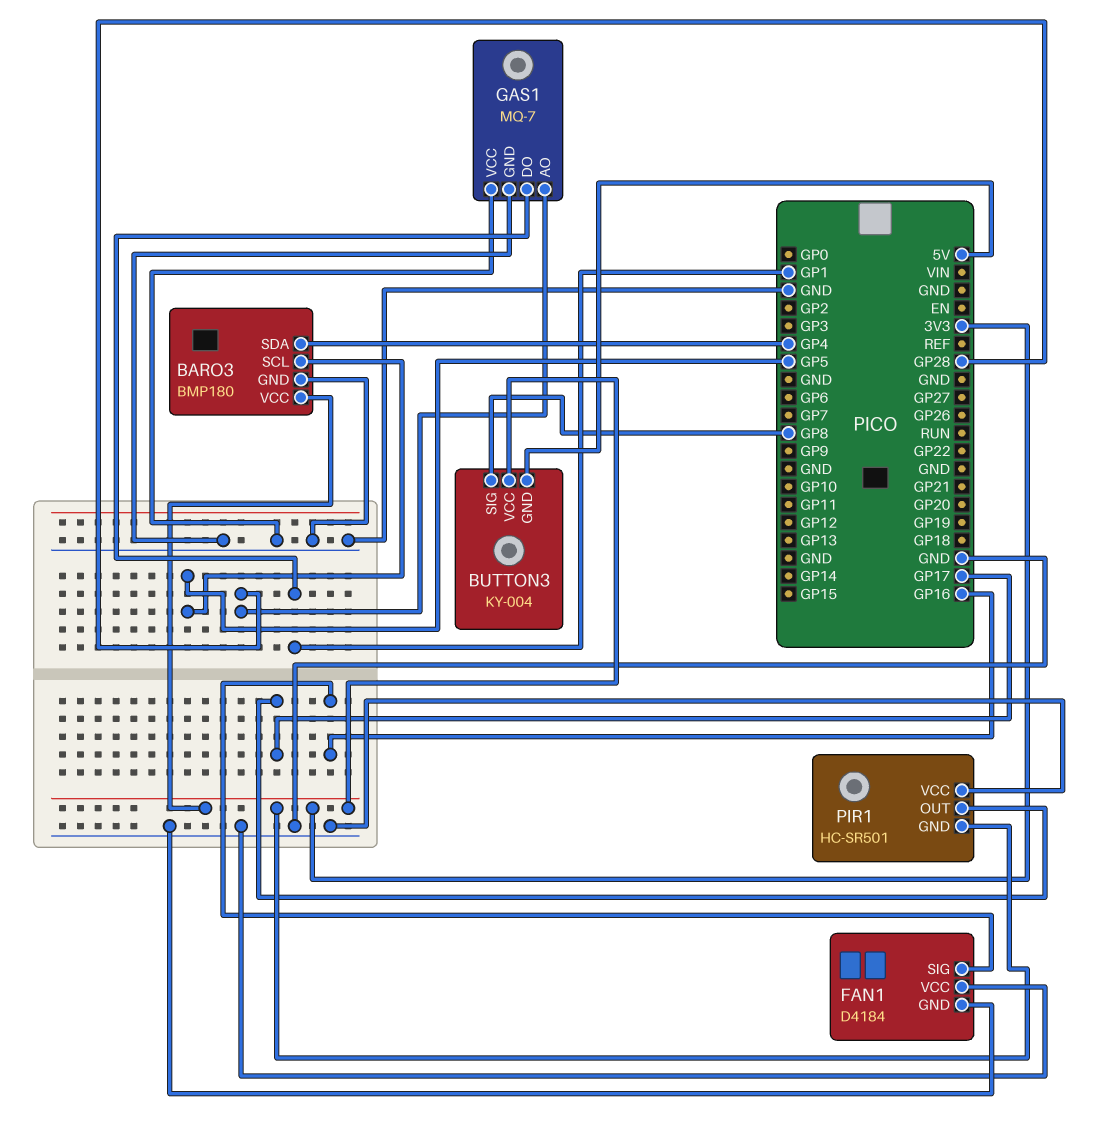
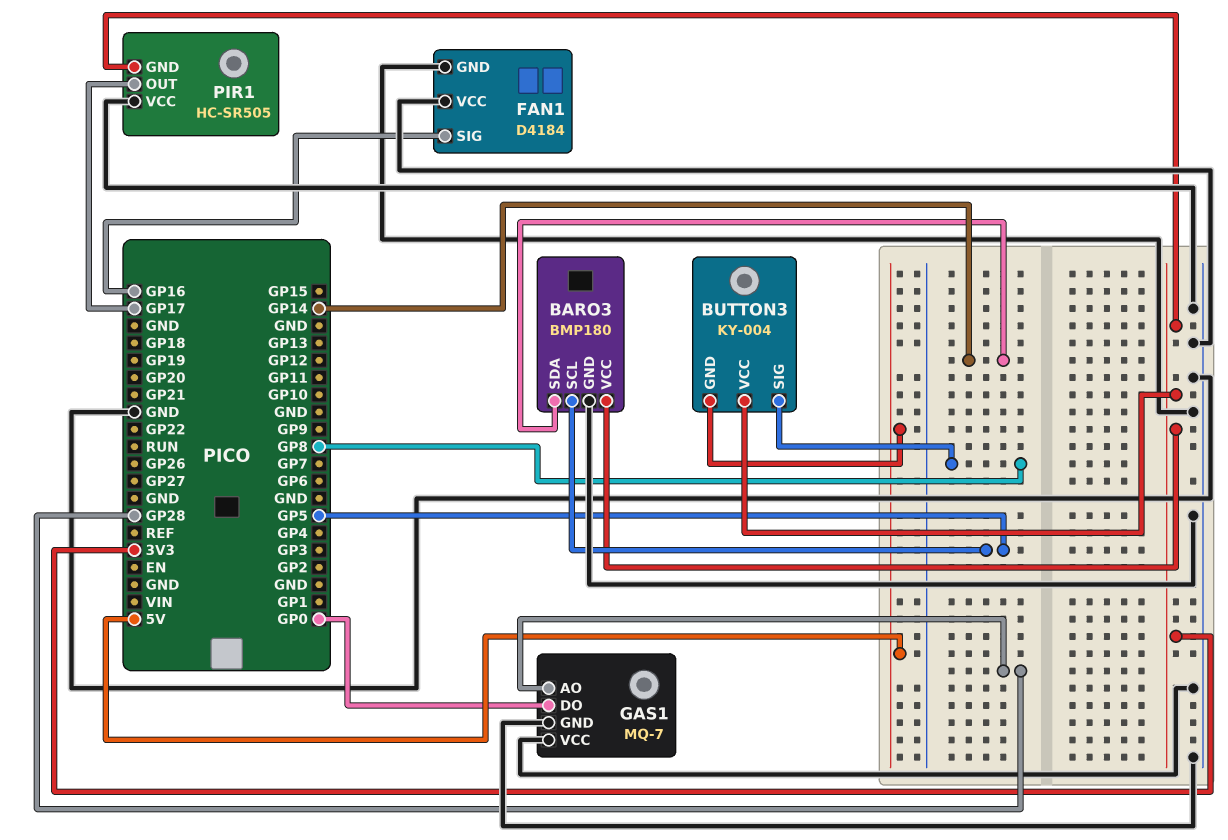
BARO3 pin SDA: GP4 -> GP14
GAS1 pin DO: GP1 -> GP0
PIR1: HC-SR501 -> HC-SR505

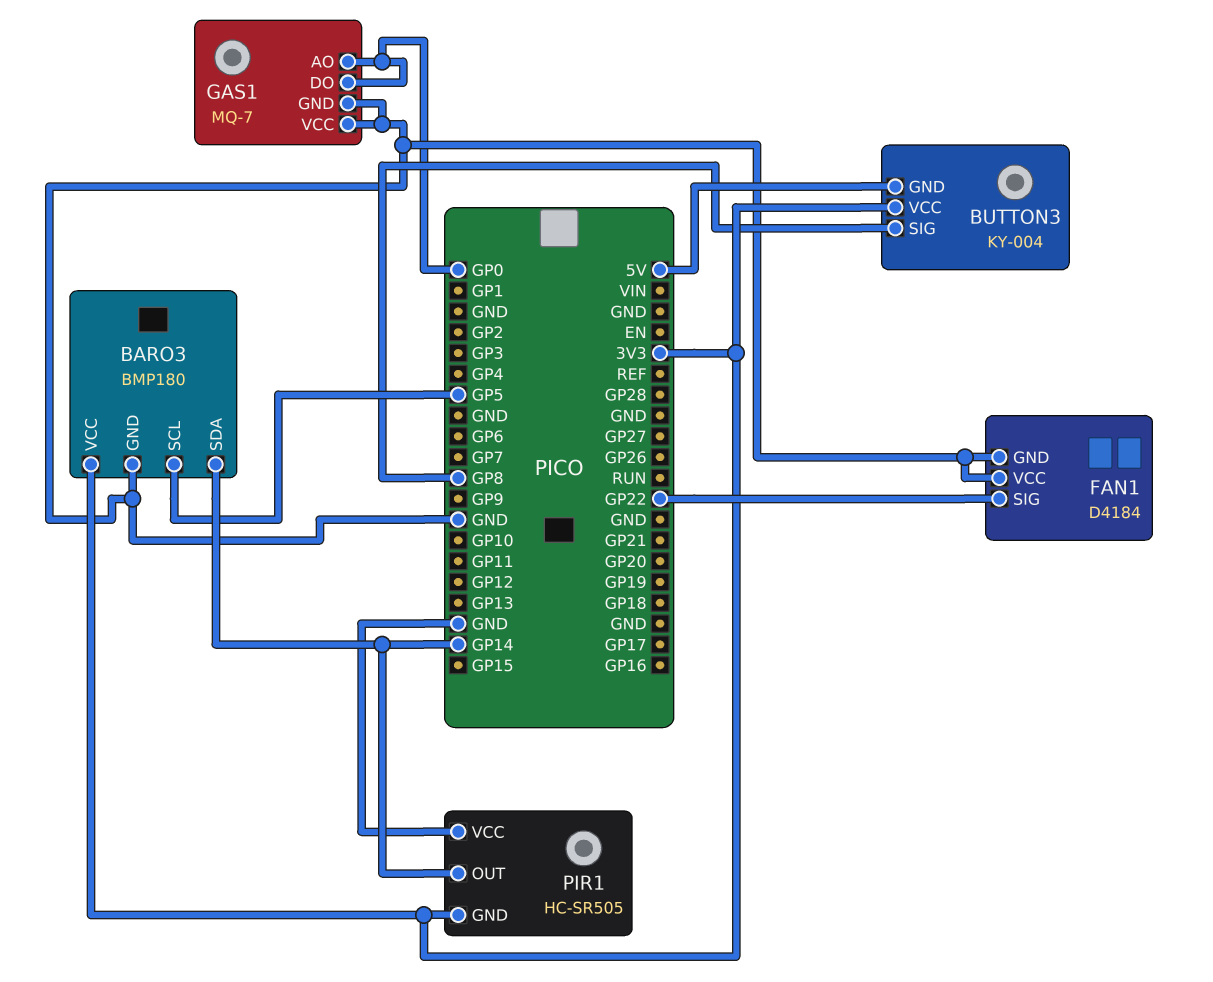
FAN1 pin SIG: GP16 -> GP22
GAS1 pin AO: GP28 -> GP0
PIR1 pin OUT: GP17 -> GP14

